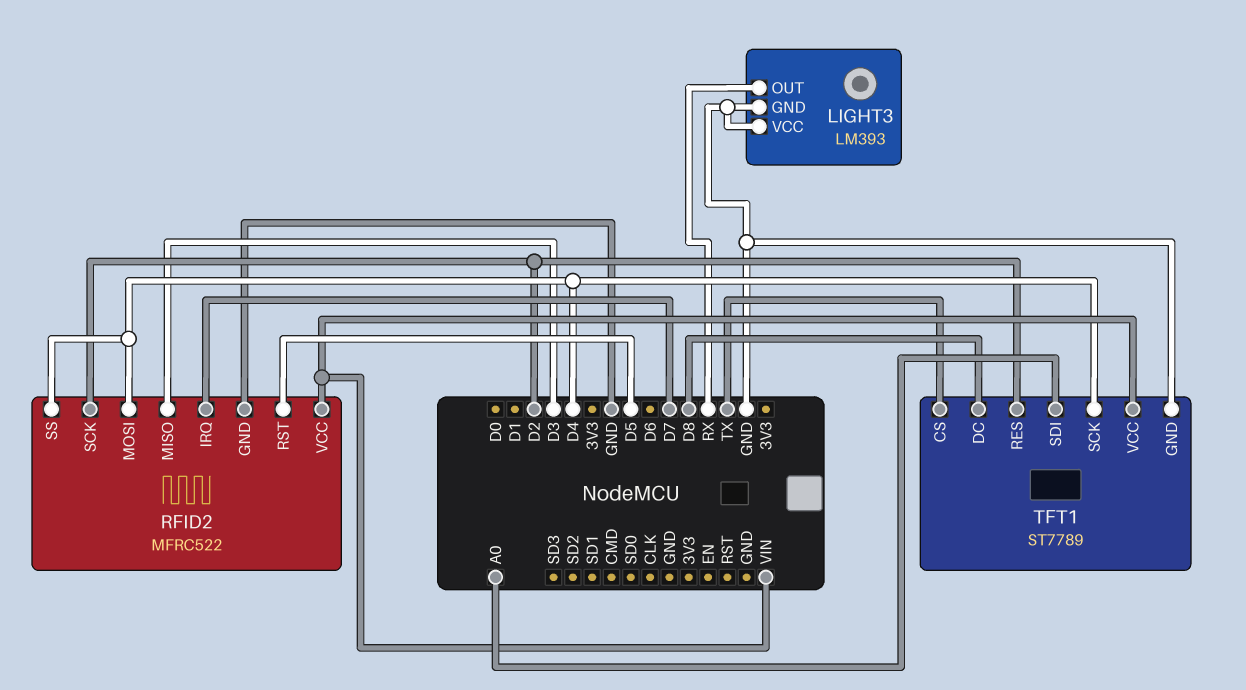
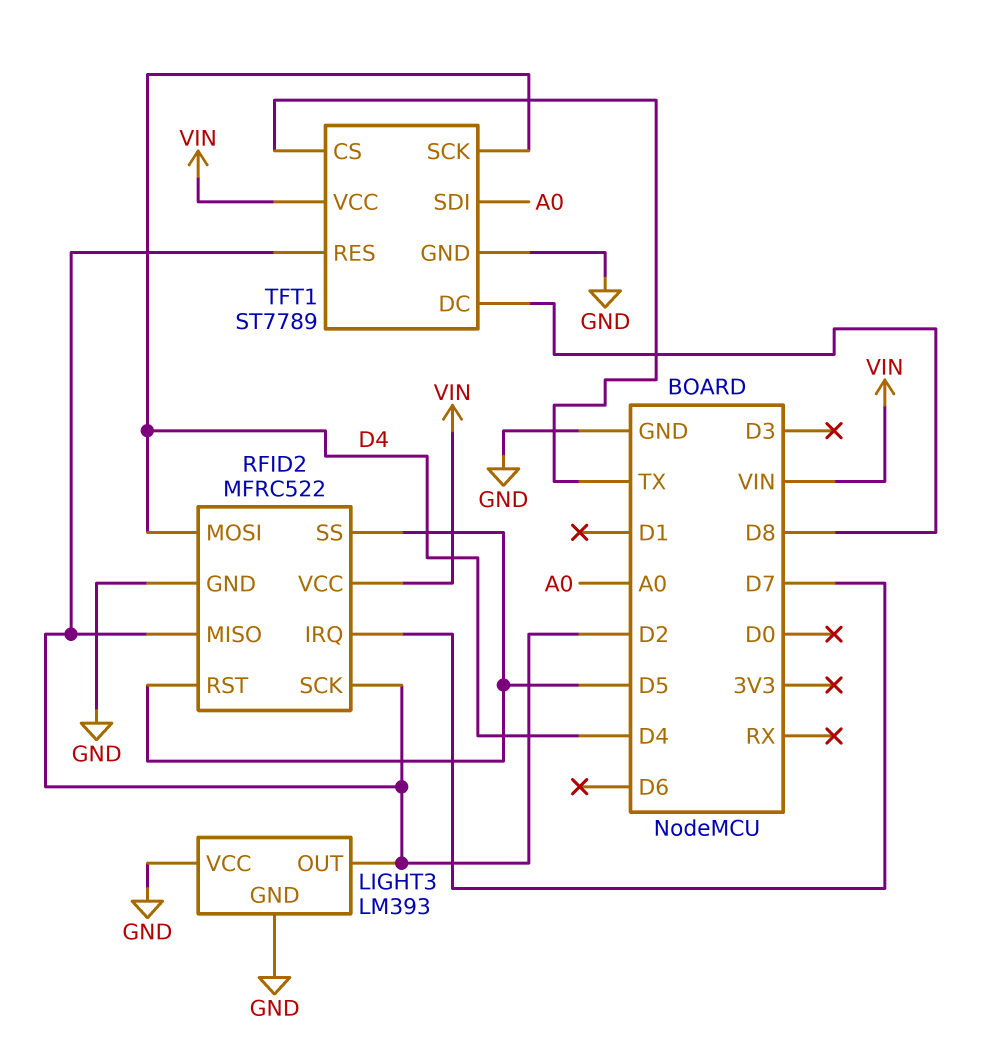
LIGHT3 pin OUT: RX -> D2
RFID2 pin MISO: D3 -> D2
RFID2 pin SS: D4 -> D5

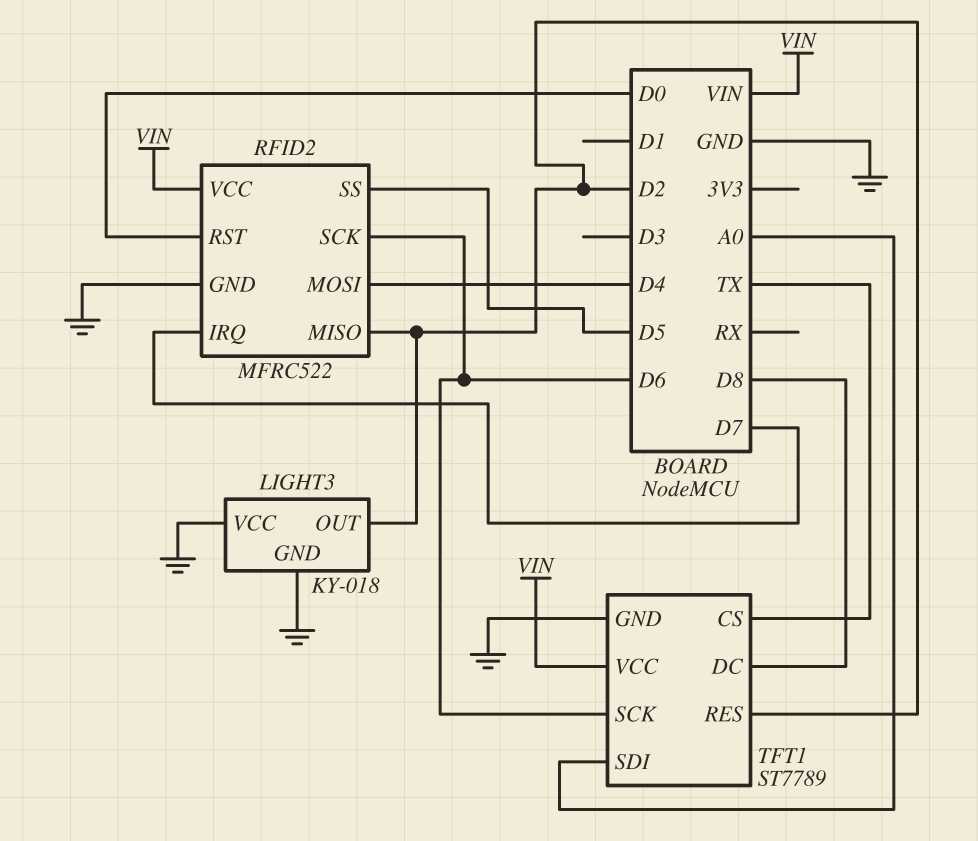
LIGHT3: LM393 -> KY-018
RFID2 pin RST: D5 -> D0
RFID2 pin SCK: D2 -> D6
TFT1 pin SCK: D4 -> D6

